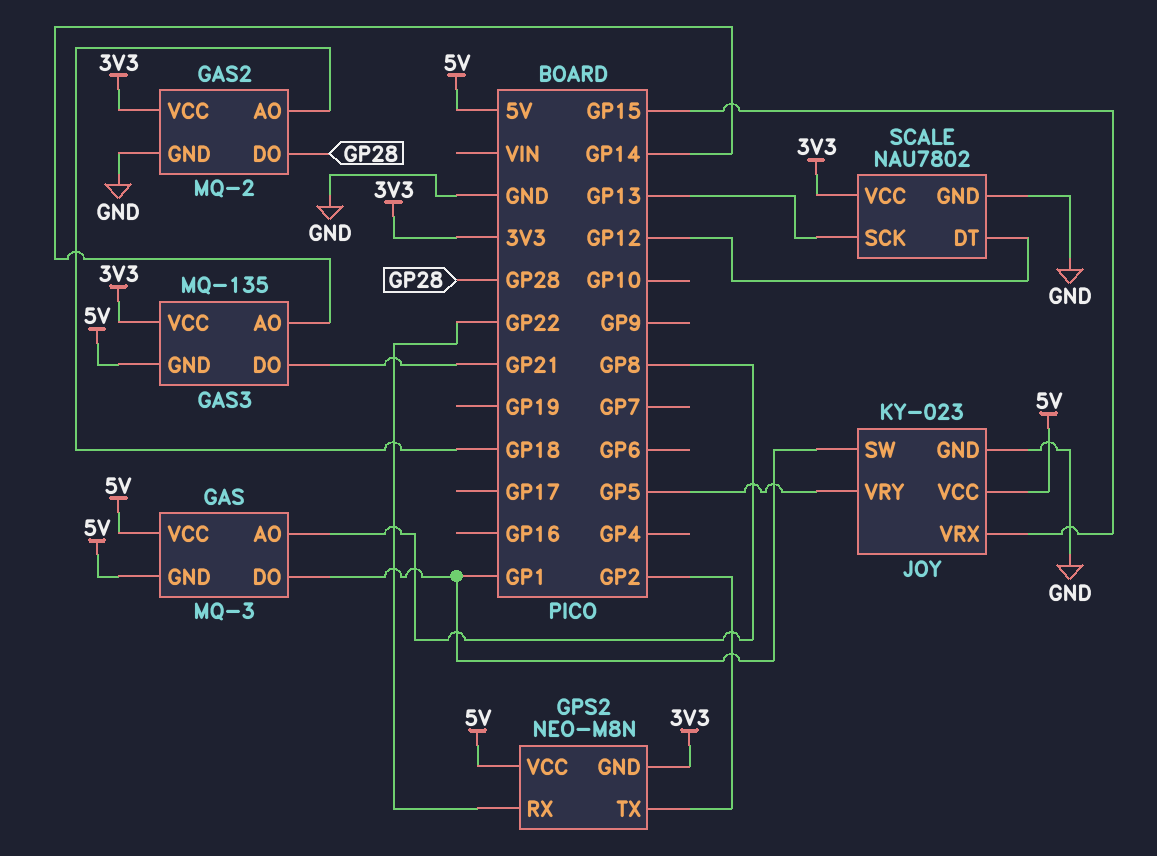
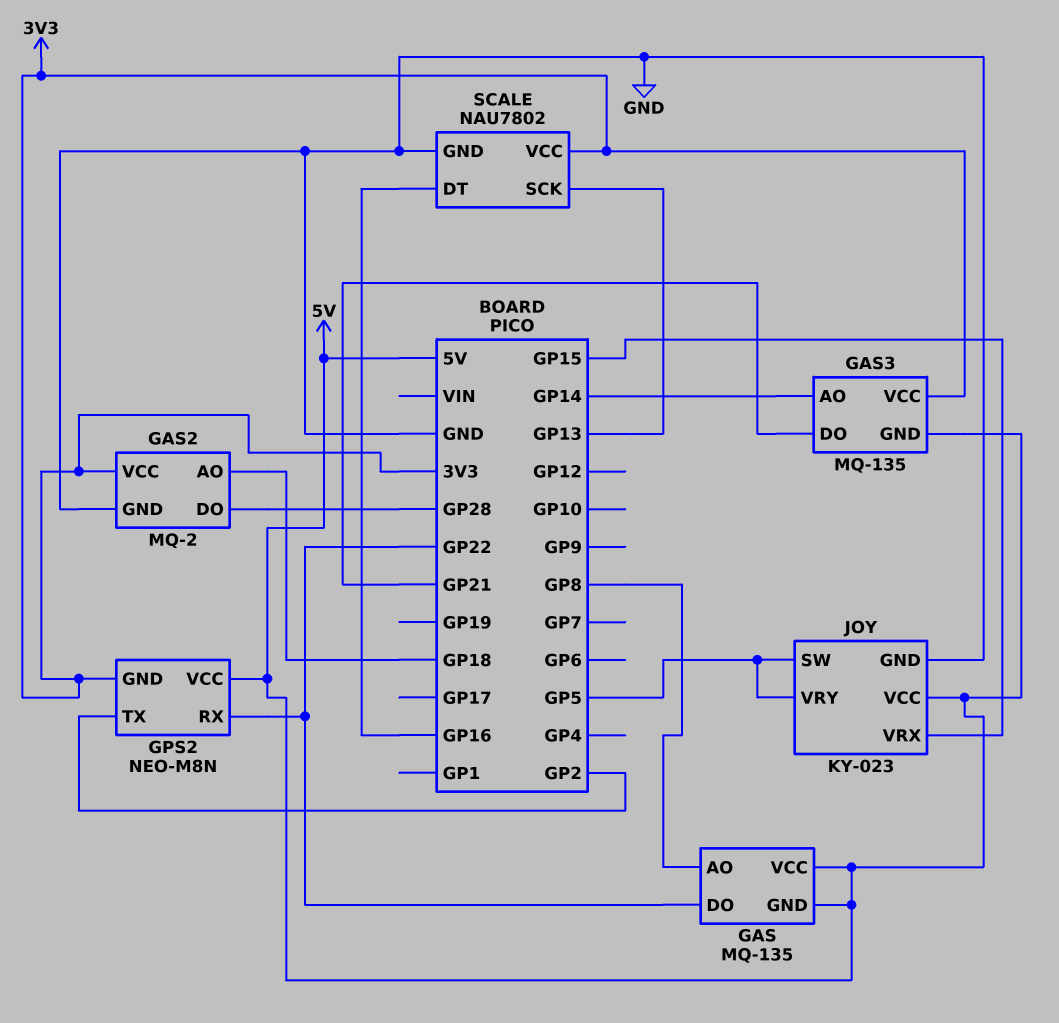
GAS: MQ-3 -> MQ-135
GAS pin DO: GP1 -> GP22
JOY pin SW: GP1 -> GP5
SCALE pin DT: GP12 -> GP16

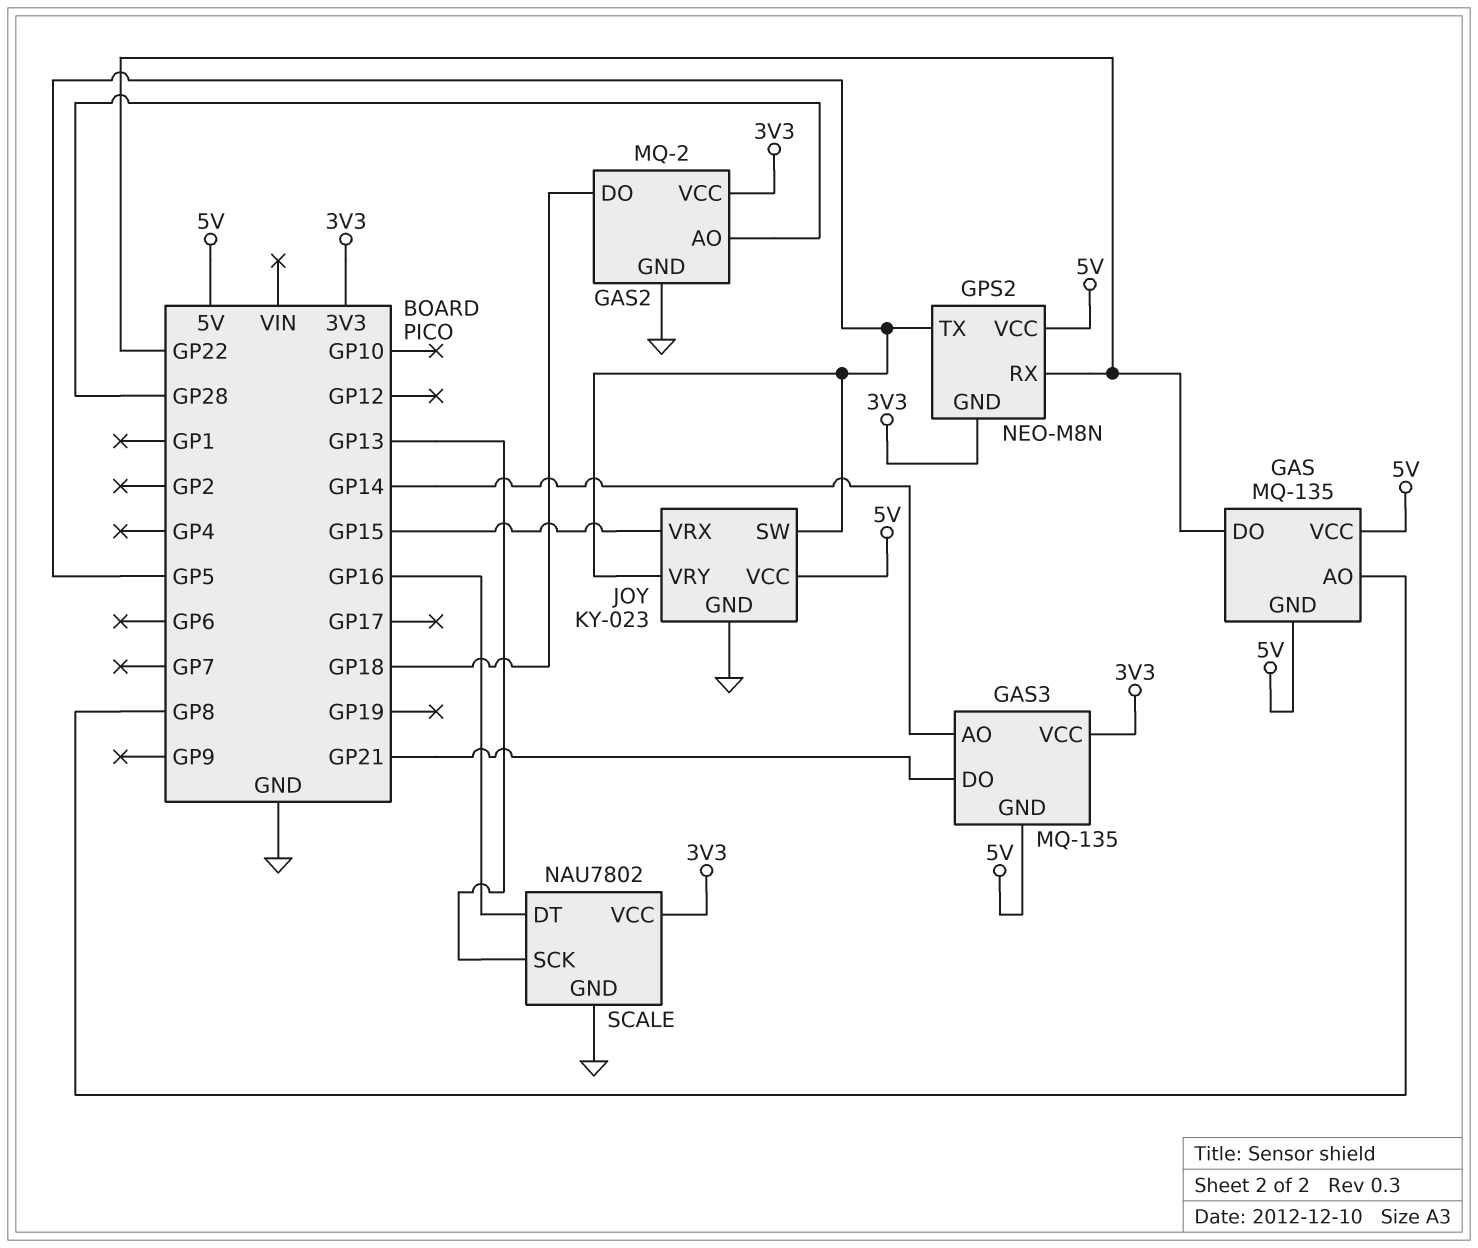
GAS2 pin AO: GP18 -> GP28
GAS2 pin DO: GP28 -> GP18
GPS2 pin TX: GP2 -> GP5

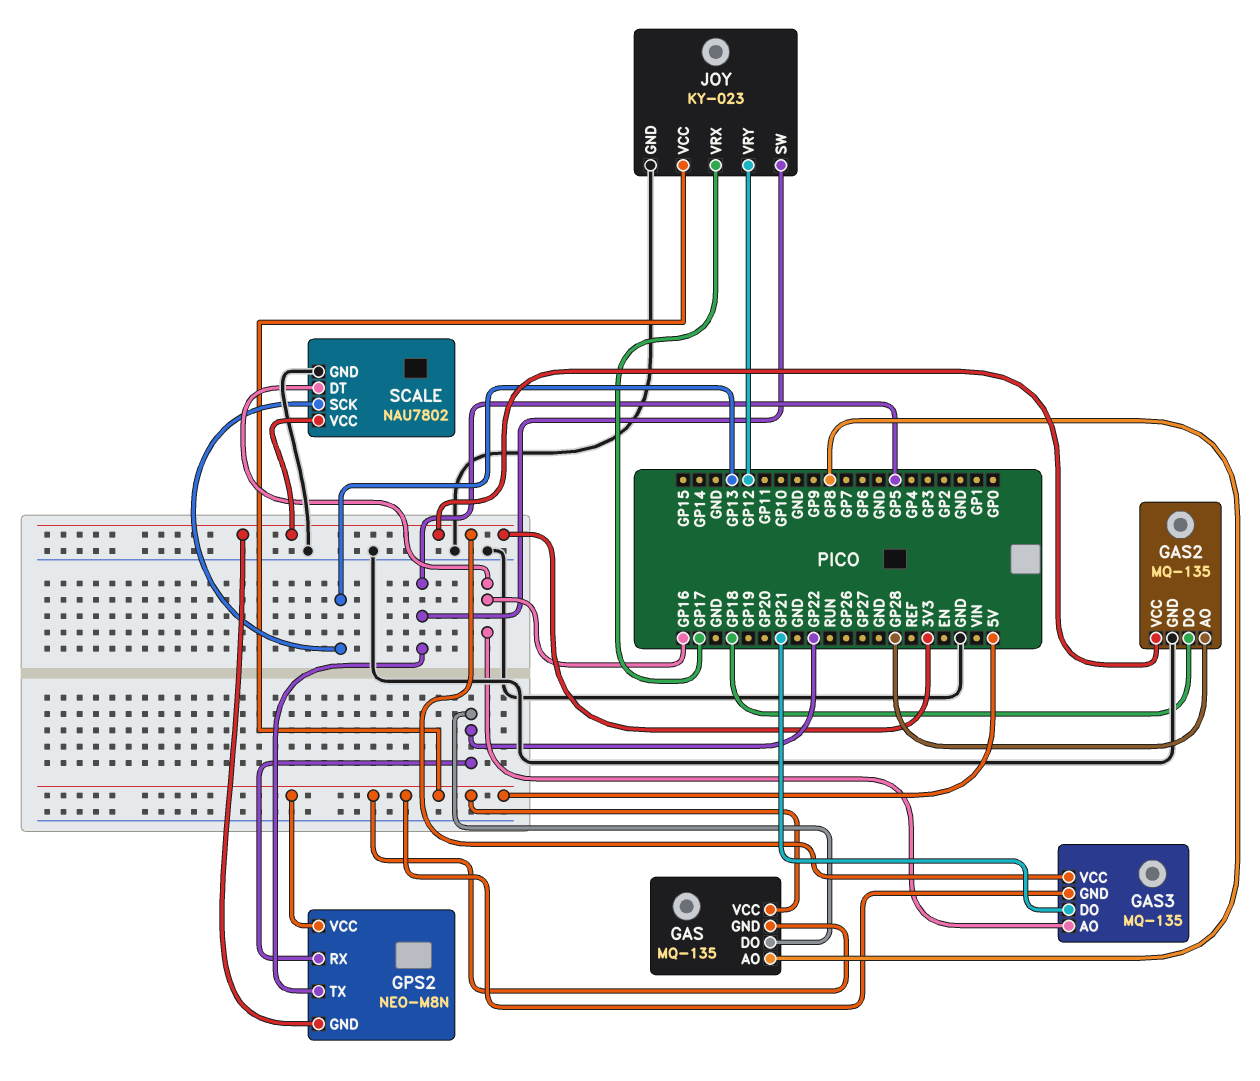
GAS2: MQ-2 -> MQ-135
GAS3 pin AO: GP14 -> GP16
JOY pin VRX: GP15 -> GP17
JOY pin VRY: GP5 -> GP12

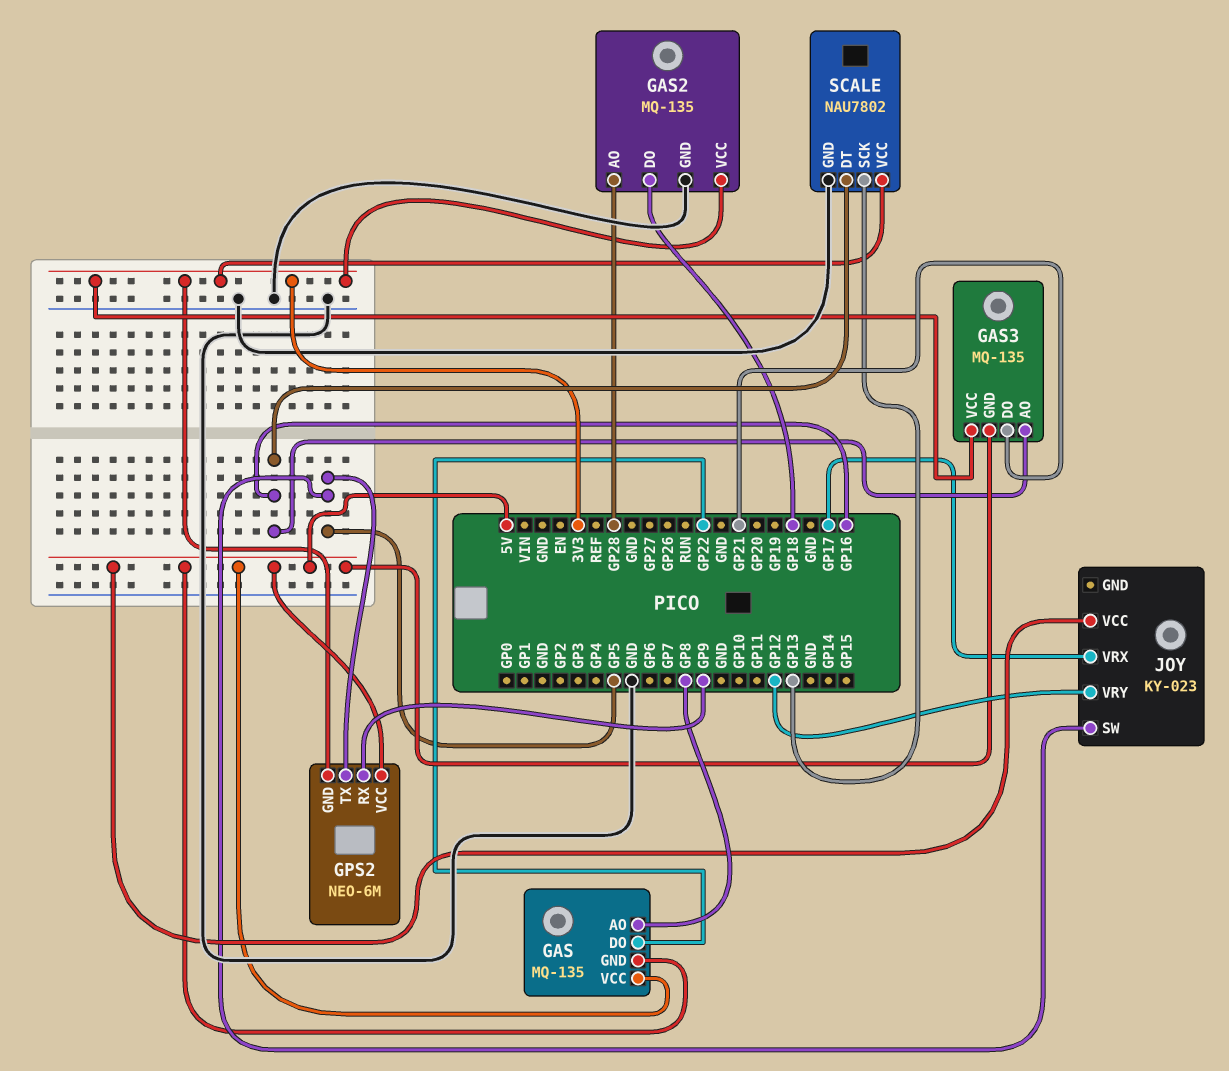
GPS2: NEO-M8N -> NEO-6M
GPS2 pin RX: GP22 -> GP9
JOY pin GND: GND -> none

